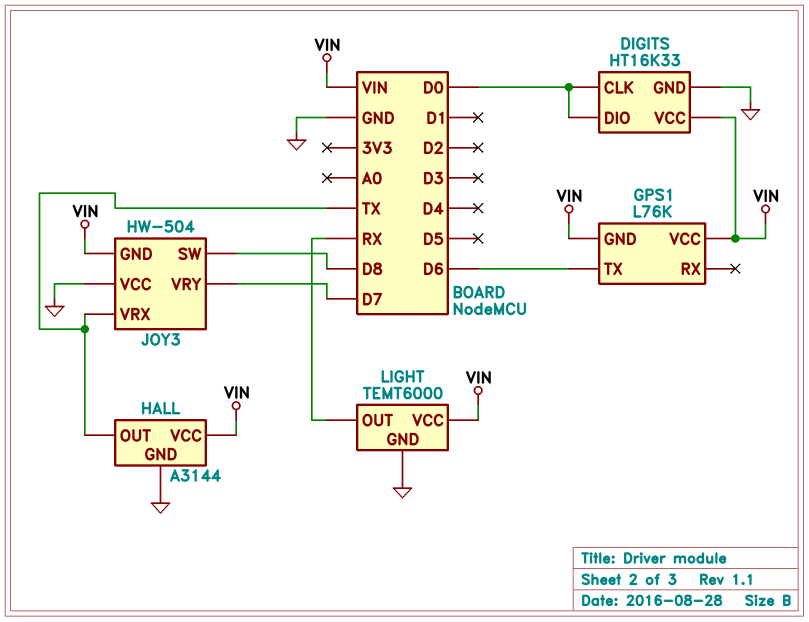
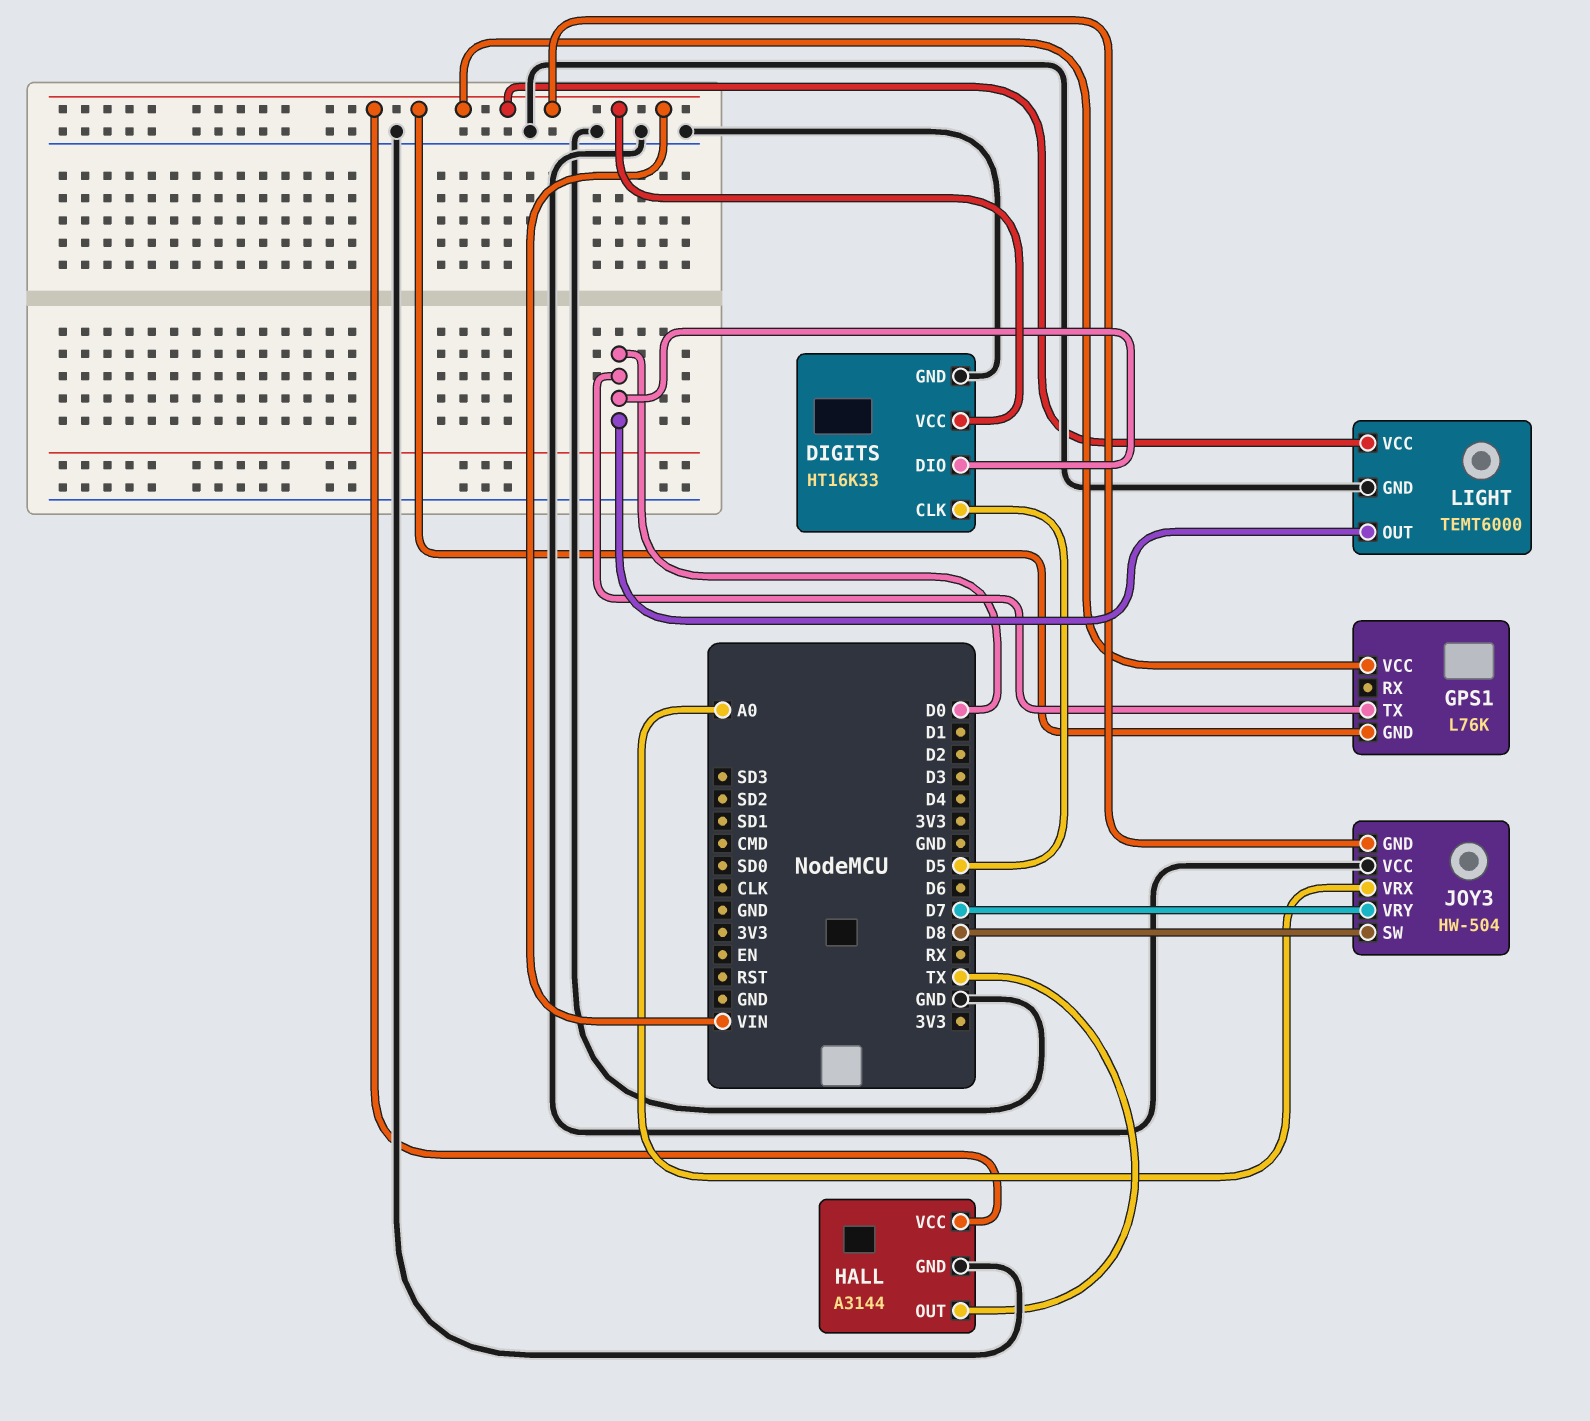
DIGITS pin CLK: D0 -> D5
GPS1 pin TX: D6 -> D0
JOY3 pin VRX: TX -> A0
LIGHT pin OUT: RX -> D0

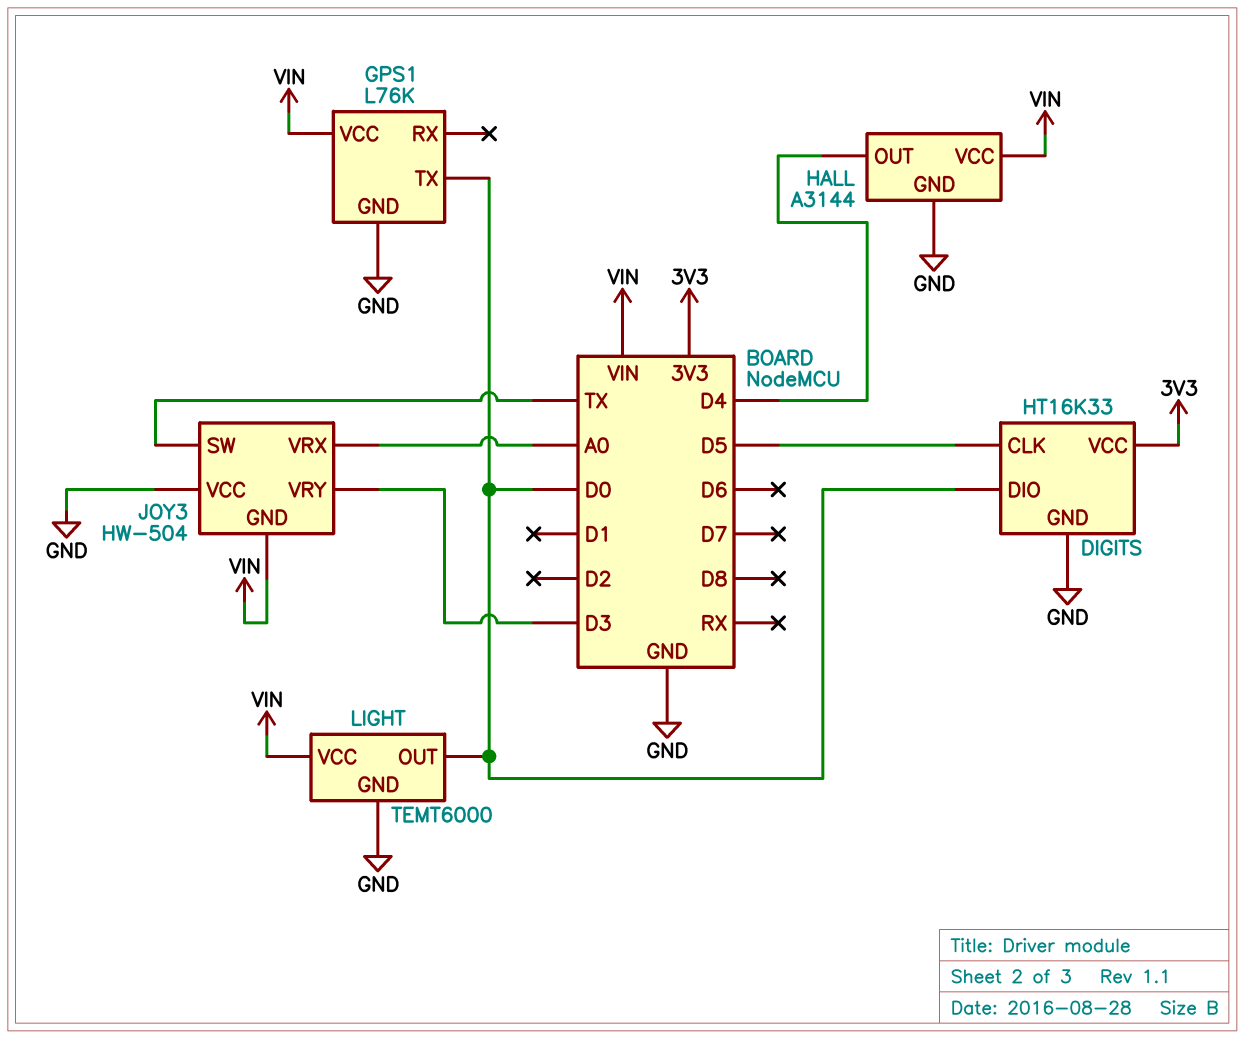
DIGITS pin VCC: VIN -> 3V3
GPS1 pin GND: VIN -> GND
HALL pin OUT: TX -> D4
JOY3 pin SW: D8 -> TX
JOY3 pin VRY: D7 -> D3

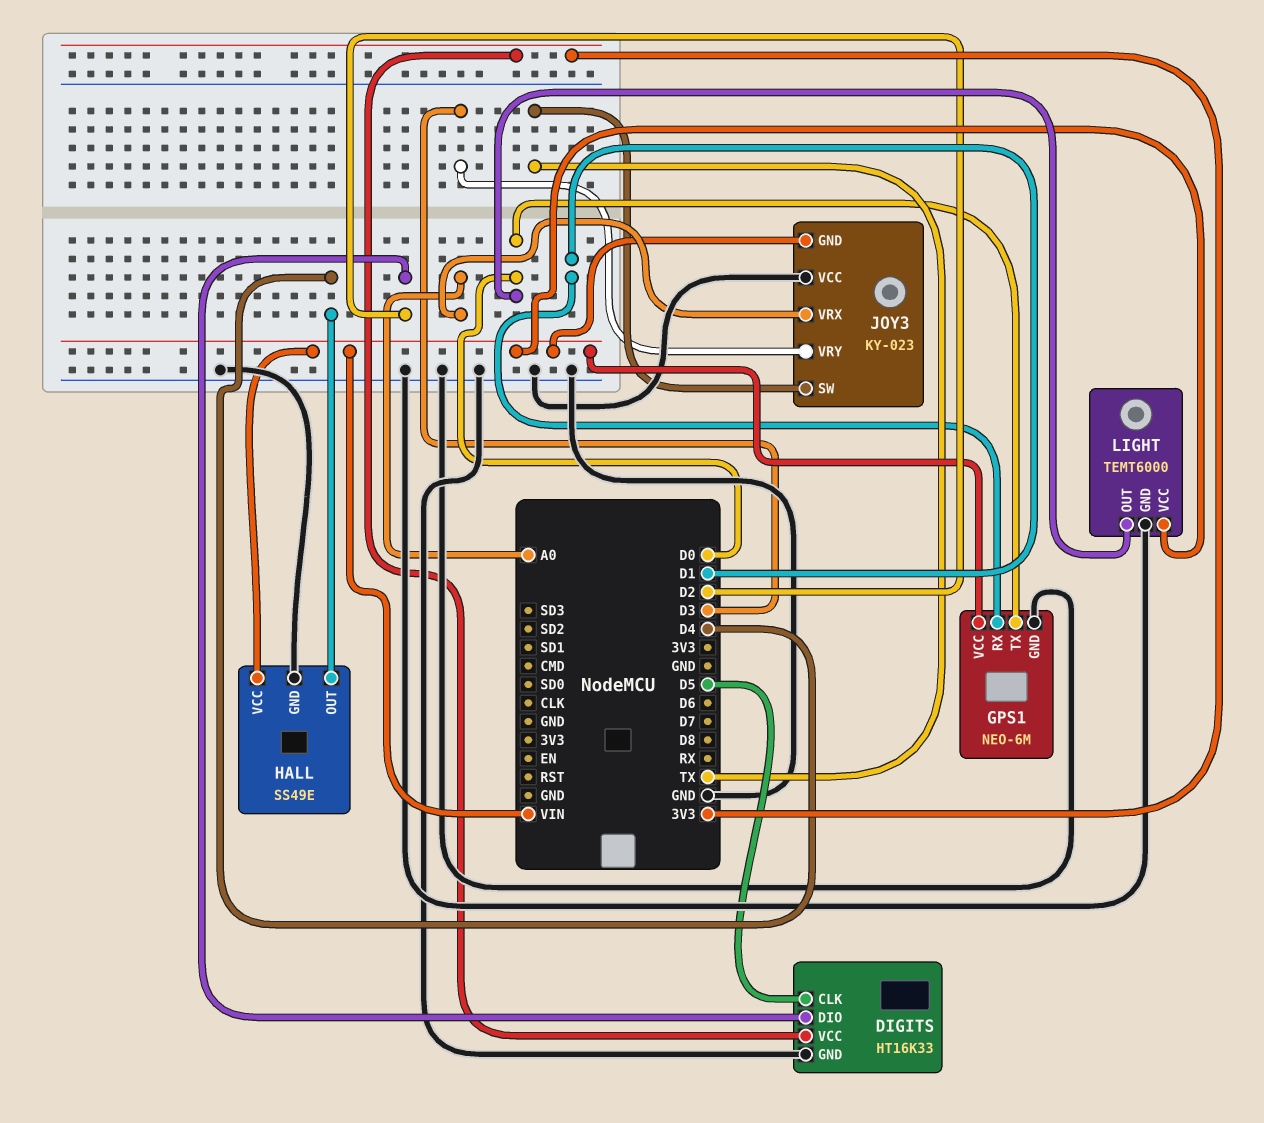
DIGITS pin DIO: D0 -> D2
GPS1: L76K -> NEO-6M
GPS1 pin RX: none -> D1
HALL: A3144 -> SS49E
JOY3: HW-504 -> KY-023

